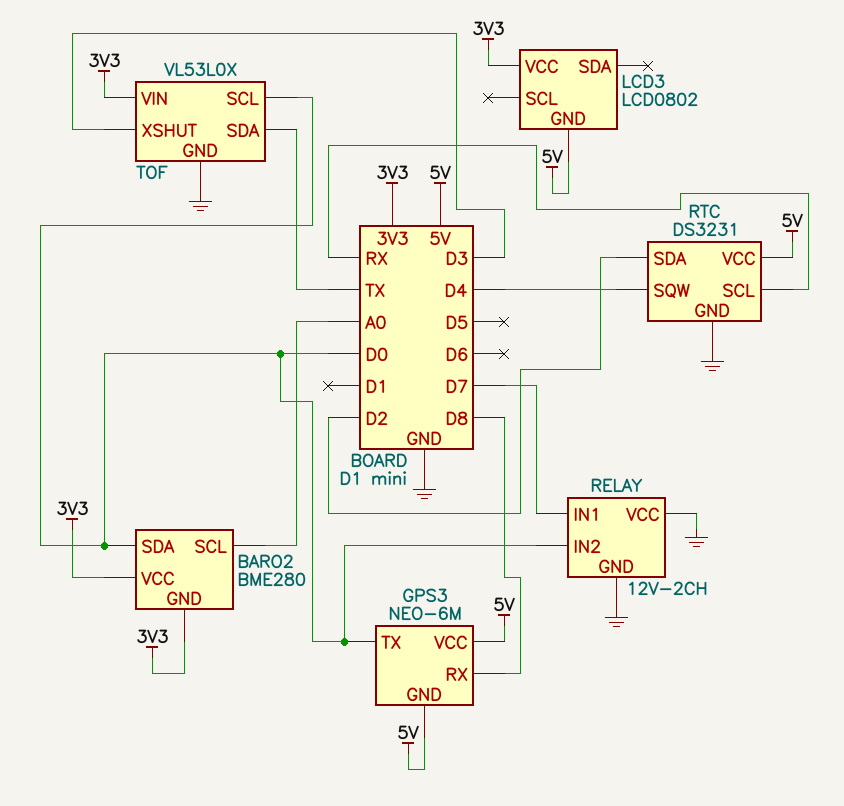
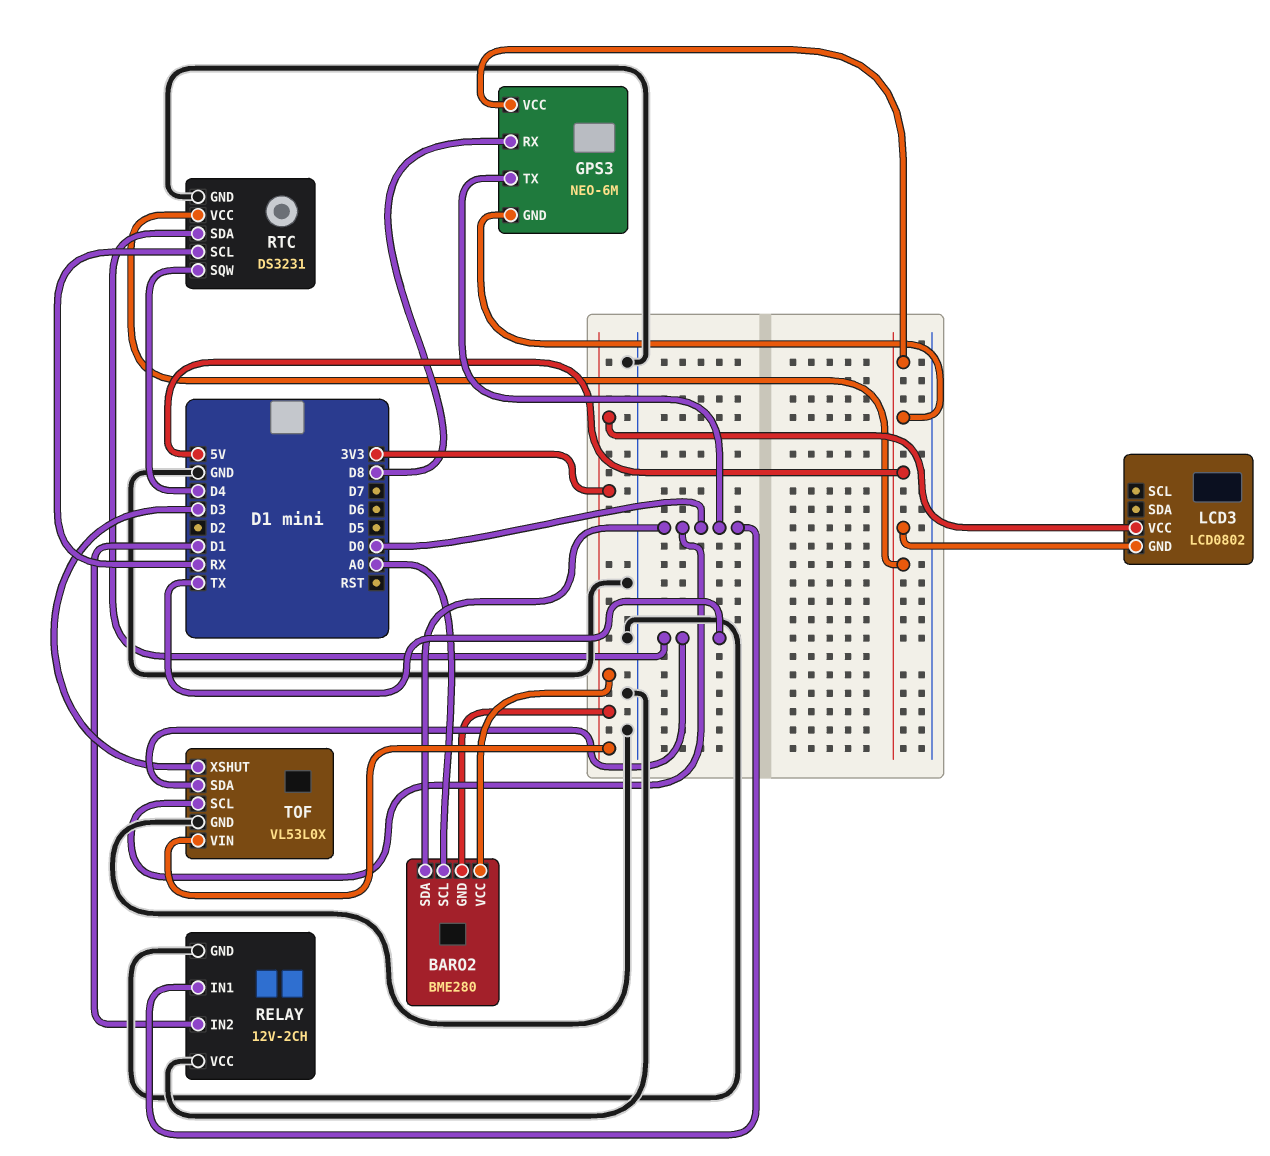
RELAY pin IN1: D7 -> D0
RELAY pin IN2: D0 -> D1
RTC pin SDA: D2 -> TX

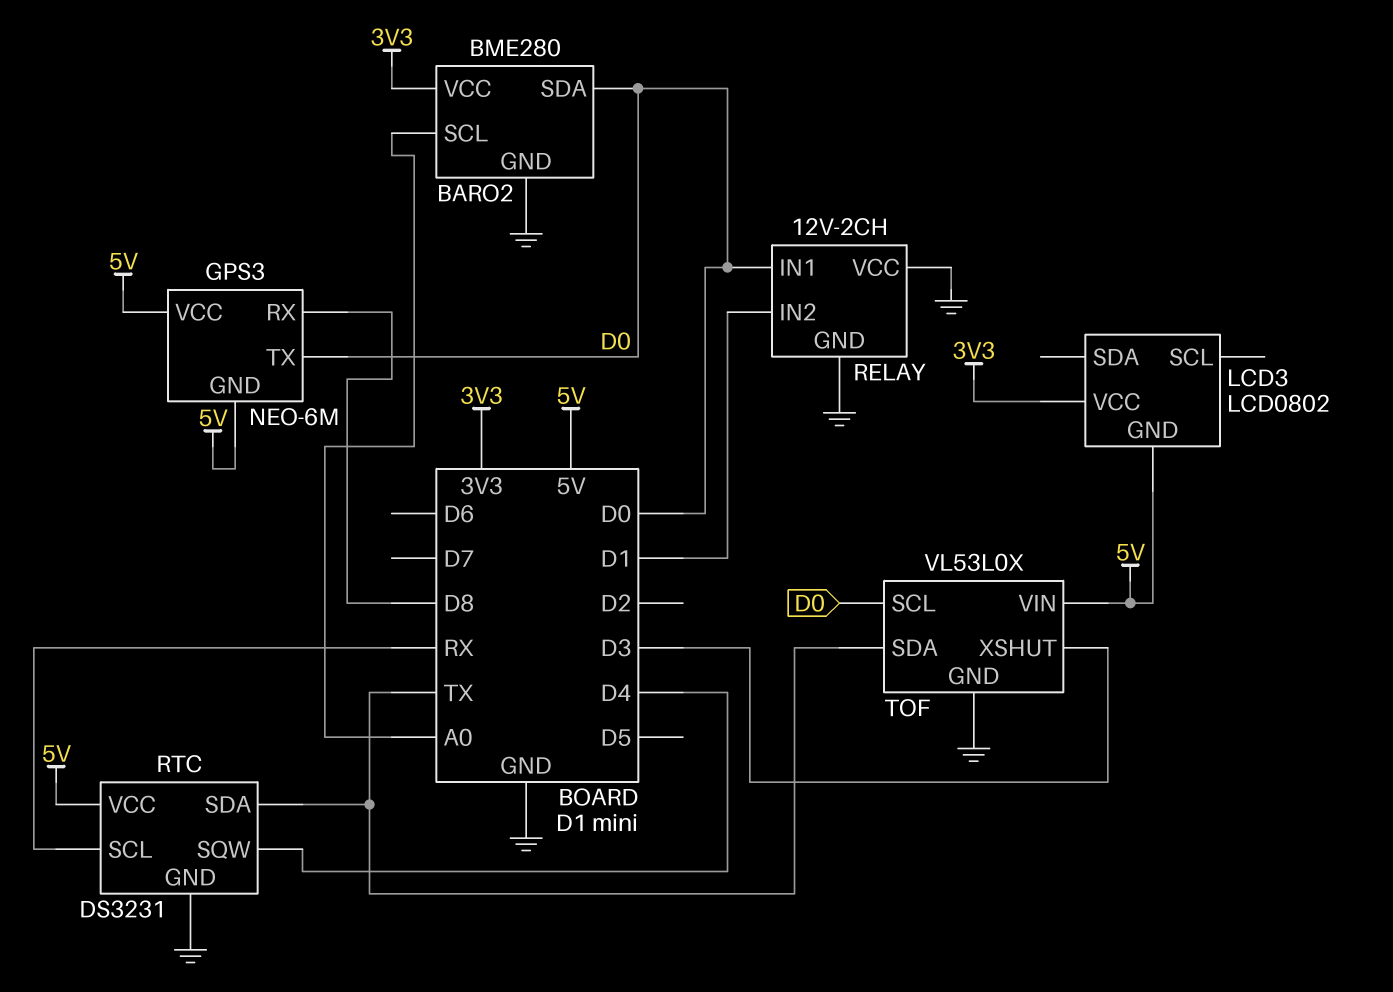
BARO2 pin GND: 3V3 -> GND
TOF pin VIN: 3V3 -> 5V

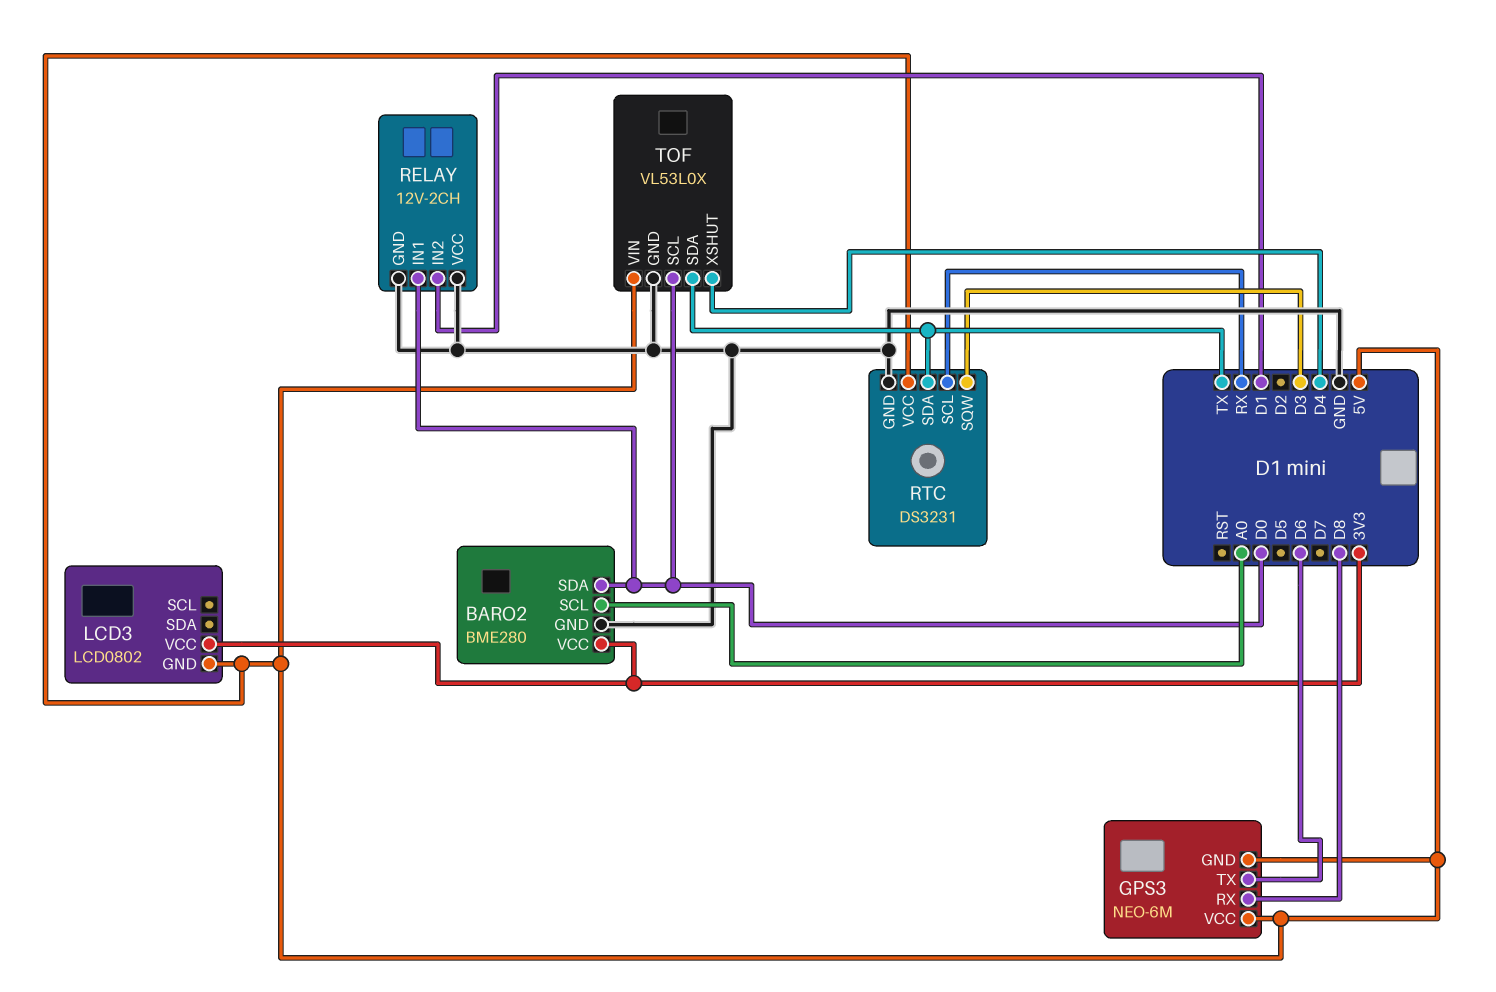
GPS3 pin TX: D0 -> D6
RTC pin SQW: D4 -> D3
TOF pin XSHUT: D3 -> D4

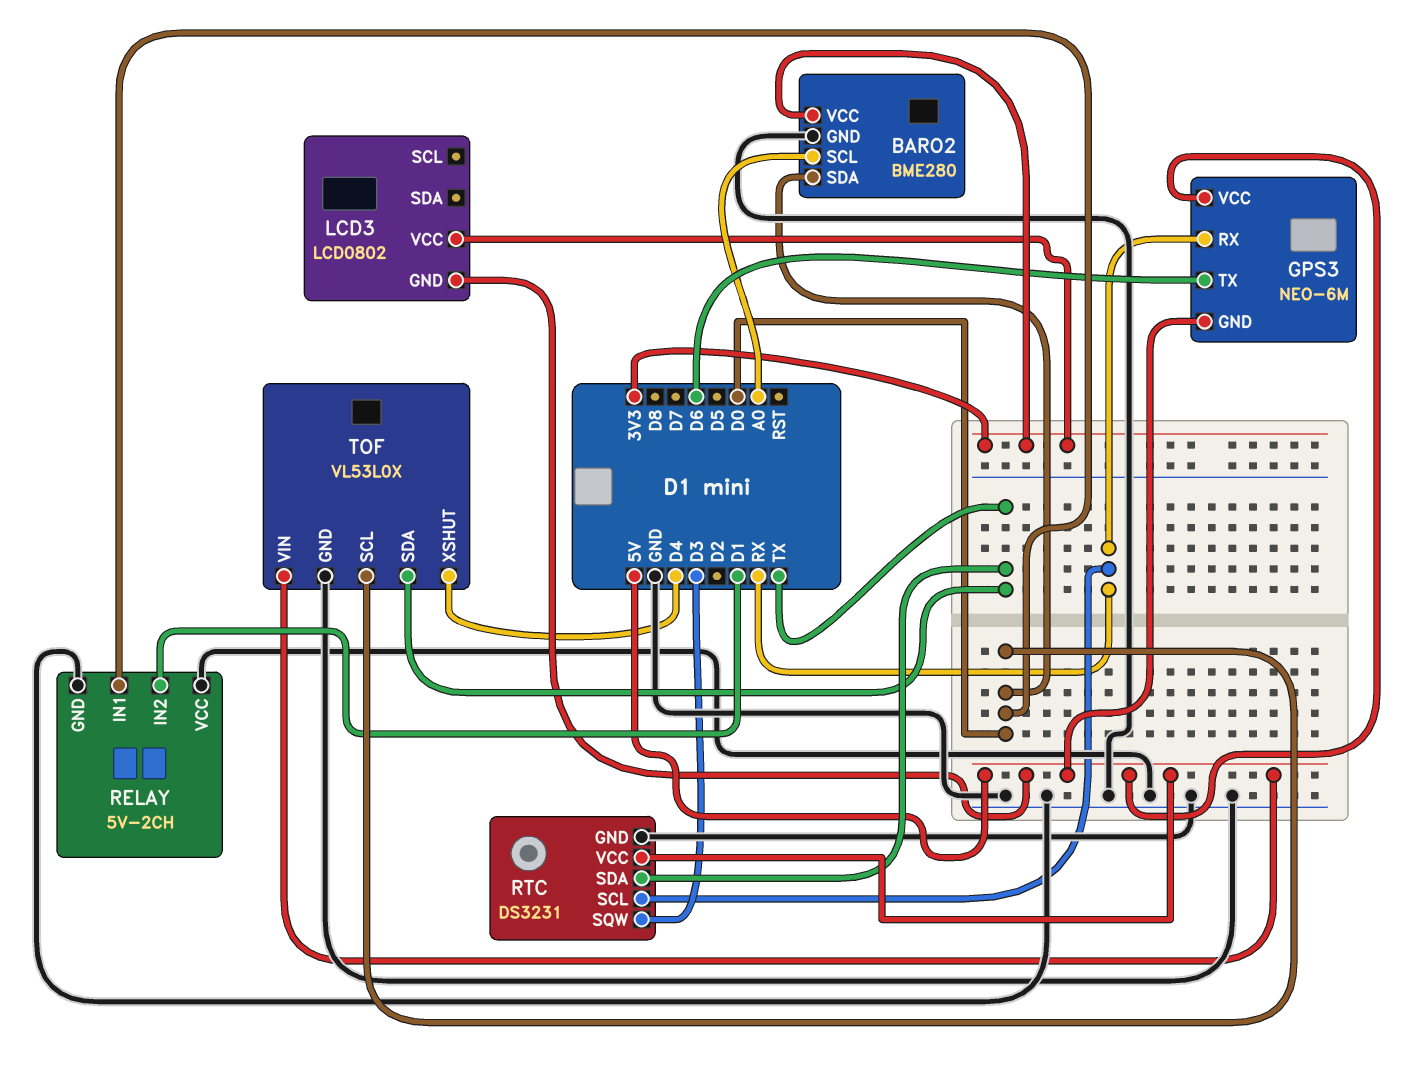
GPS3 pin RX: D8 -> RX
RELAY: 12V-2CH -> 5V-2CH

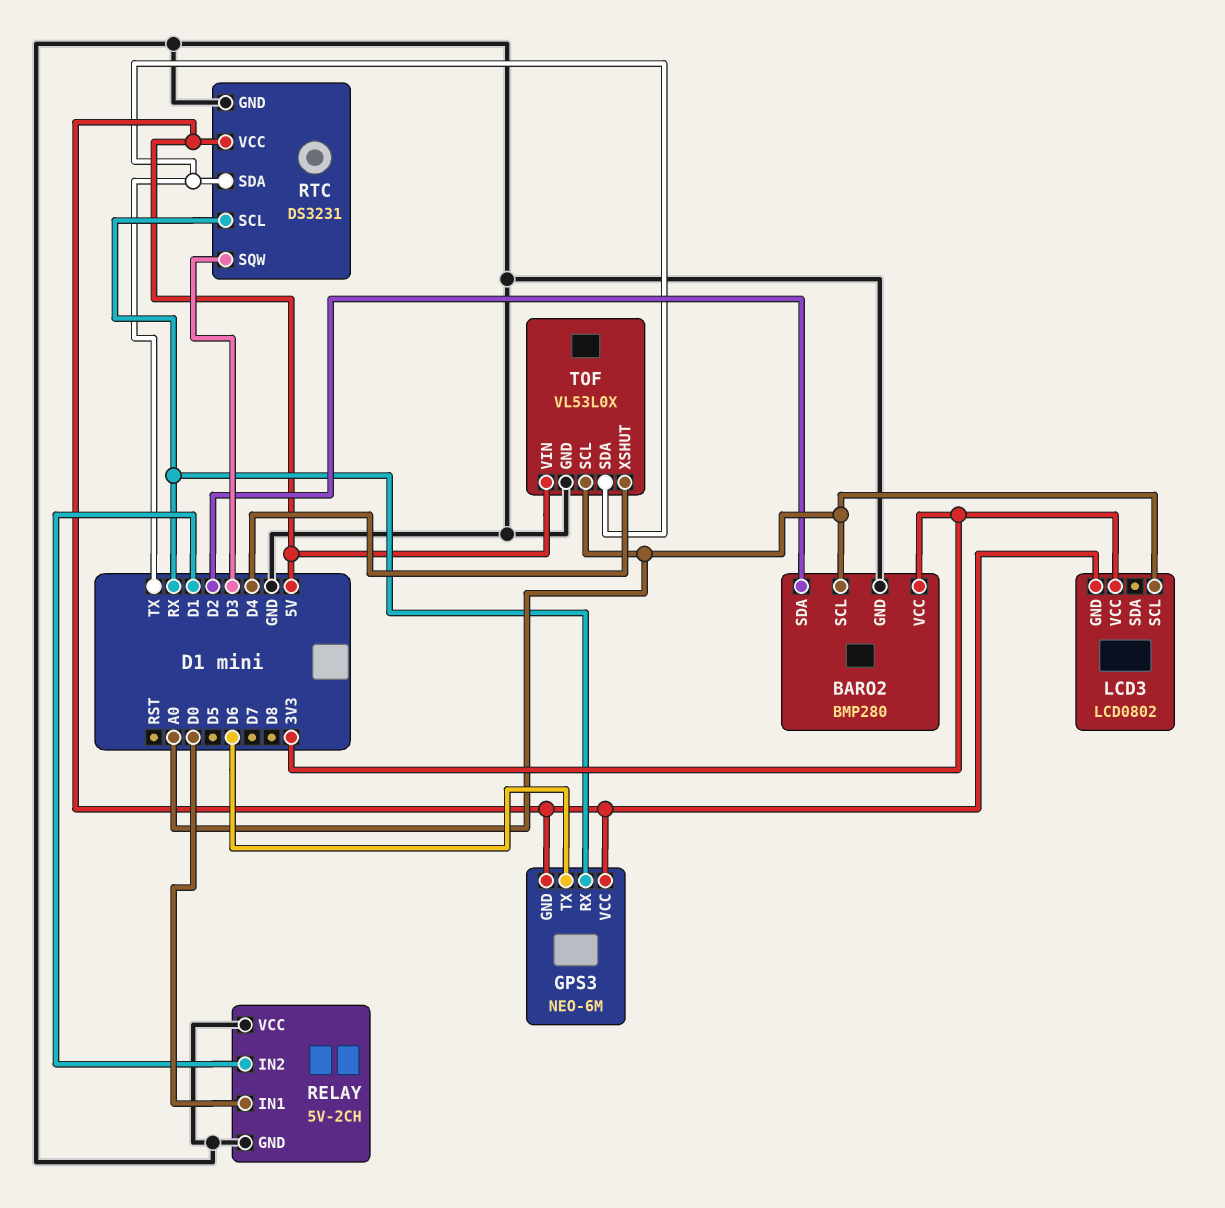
BARO2: BME280 -> BMP280
BARO2 pin SDA: D0 -> D2
LCD3 pin SCL: none -> A0
TOF pin SCL: D0 -> A0

